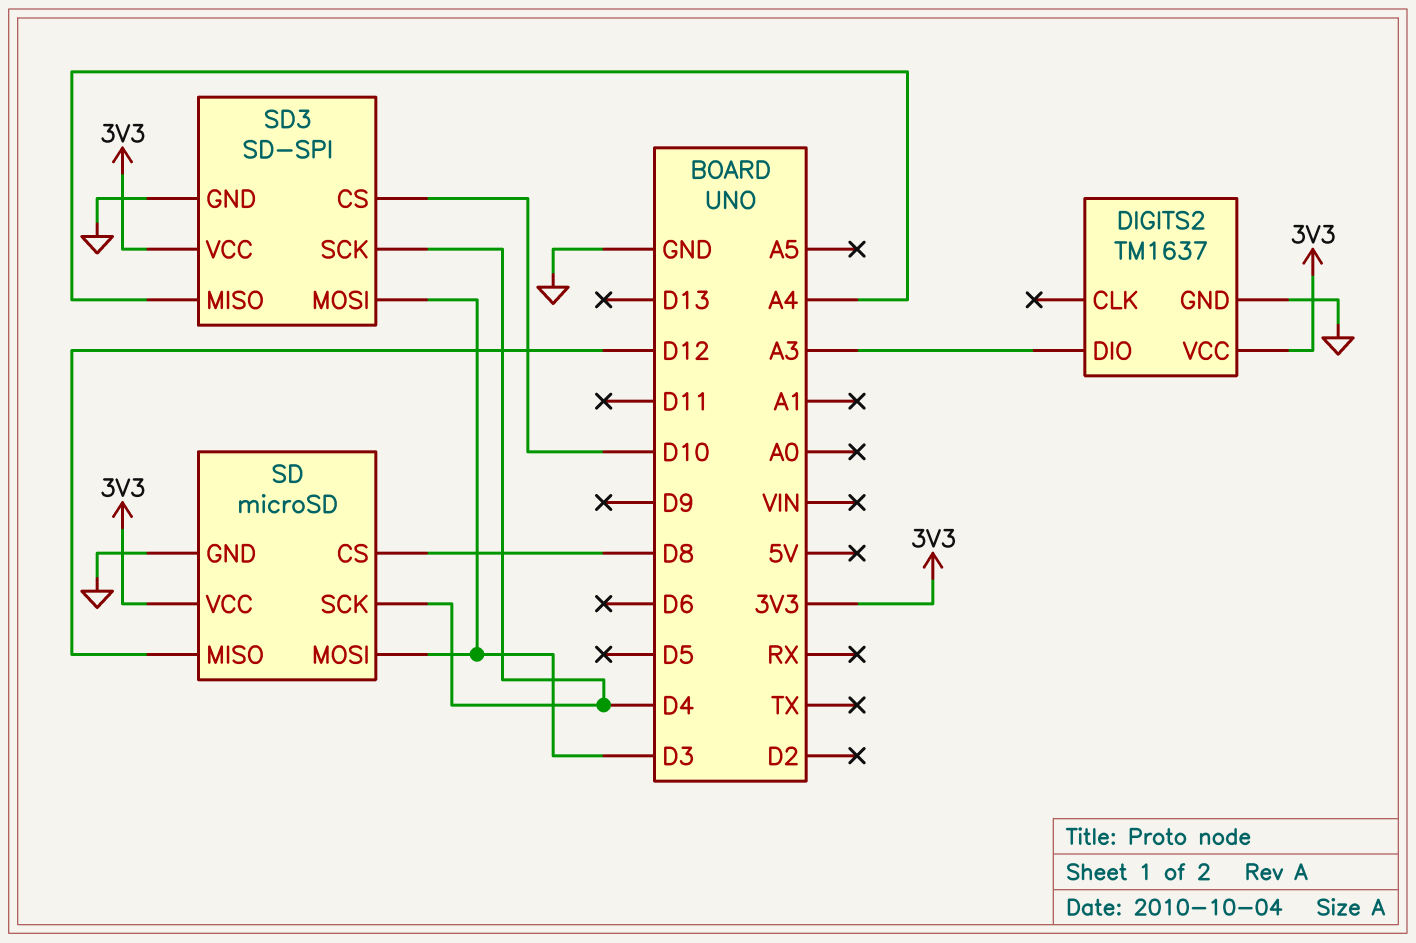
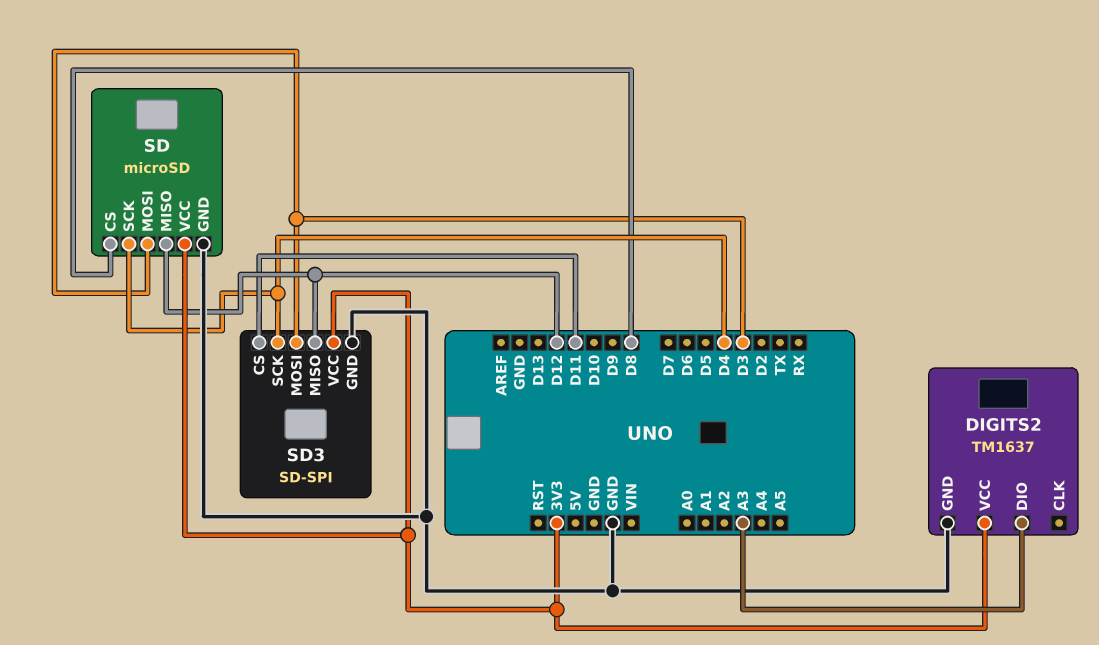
SD3 pin CS: D10 -> D11
SD3 pin MISO: A4 -> D12

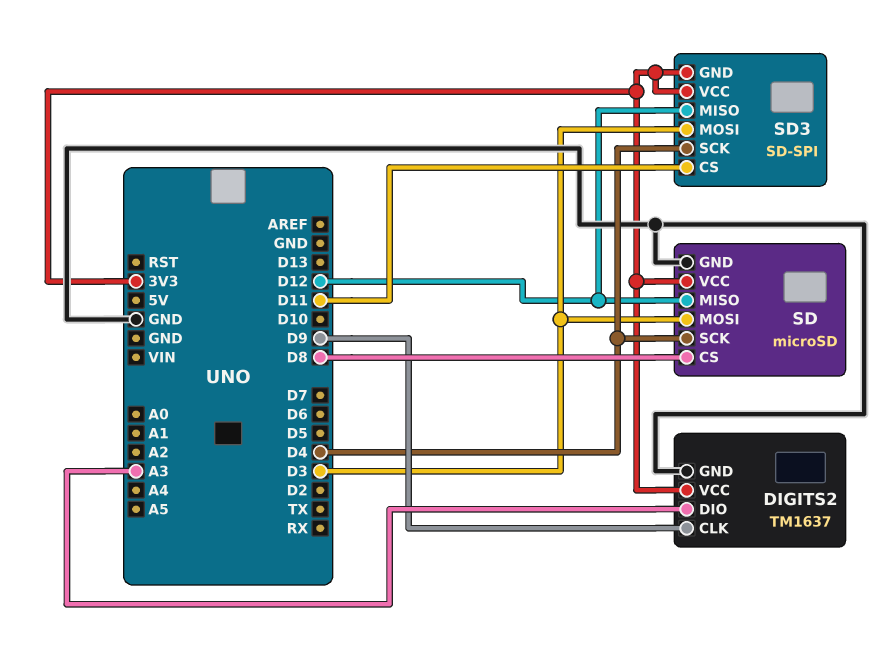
DIGITS2 pin CLK: none -> D9
SD3 pin GND: GND -> 3V3

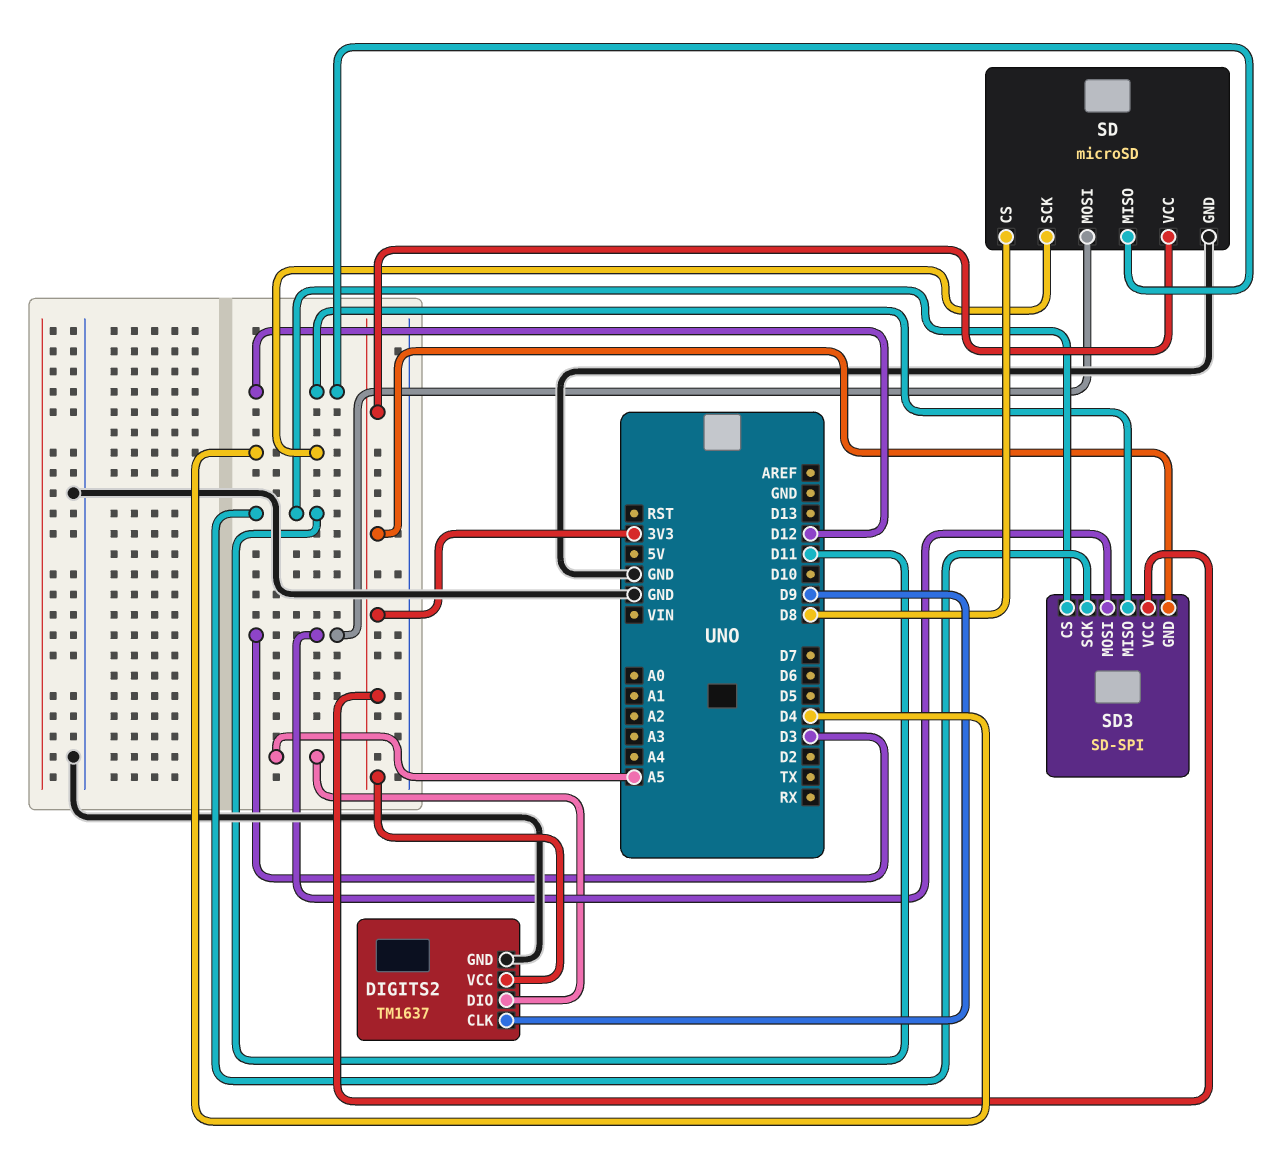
DIGITS2 pin DIO: A3 -> A5
SD3 pin SCK: D4 -> D11

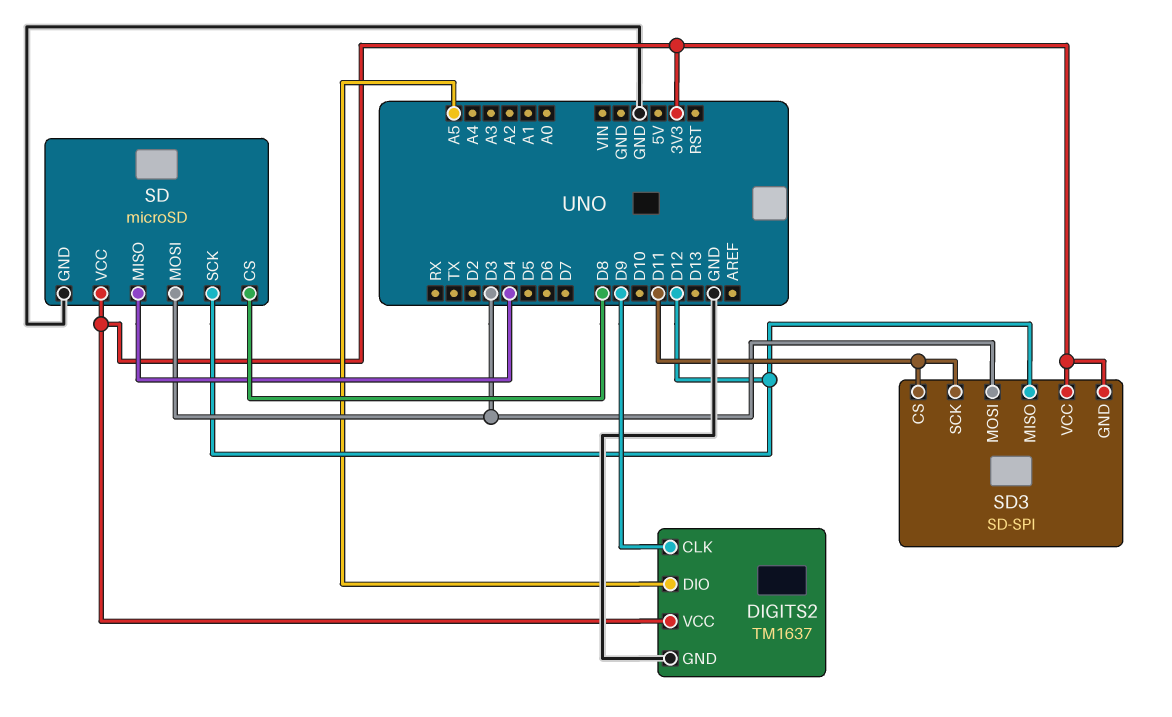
SD pin MISO: D12 -> D4
SD pin SCK: D4 -> D12

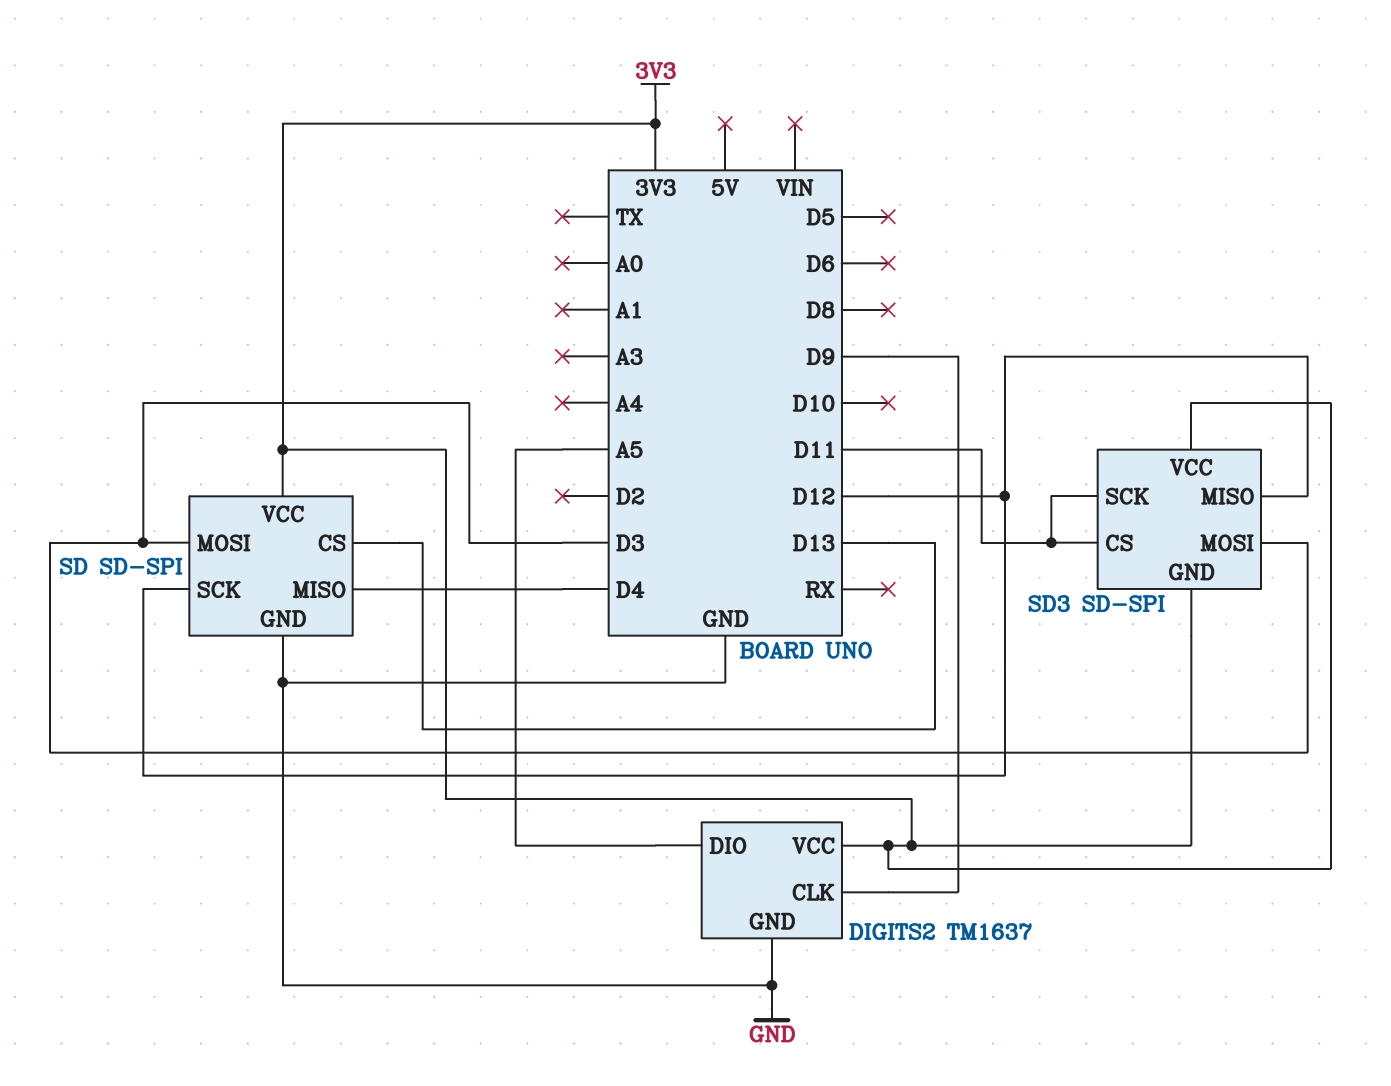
SD: microSD -> SD-SPI
SD pin CS: D8 -> D13

